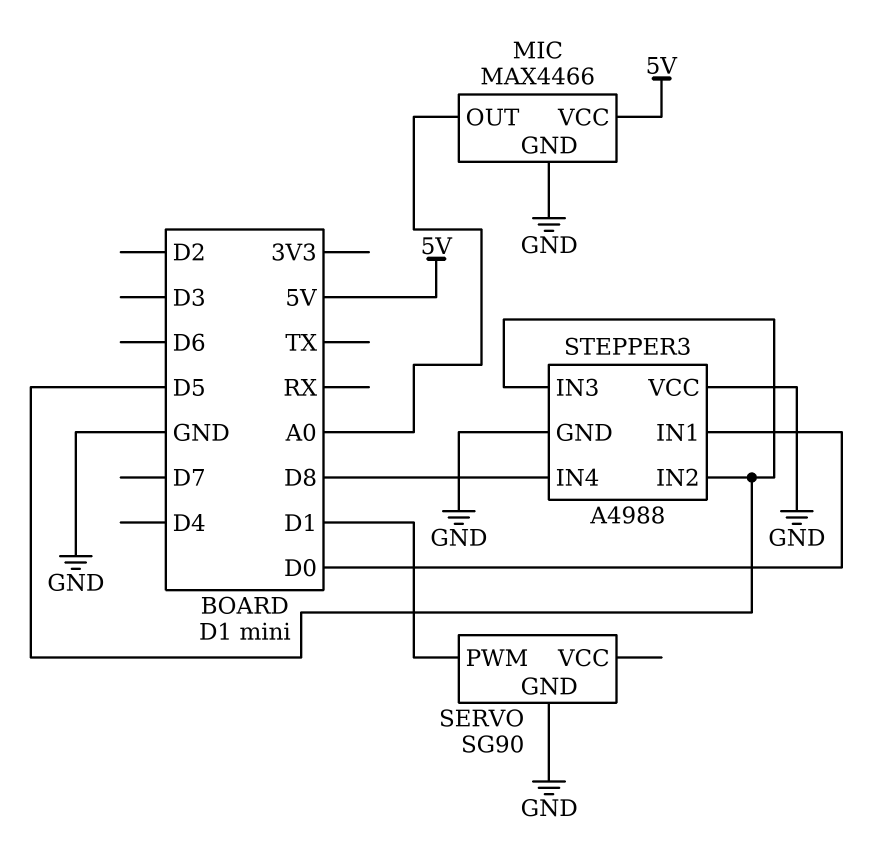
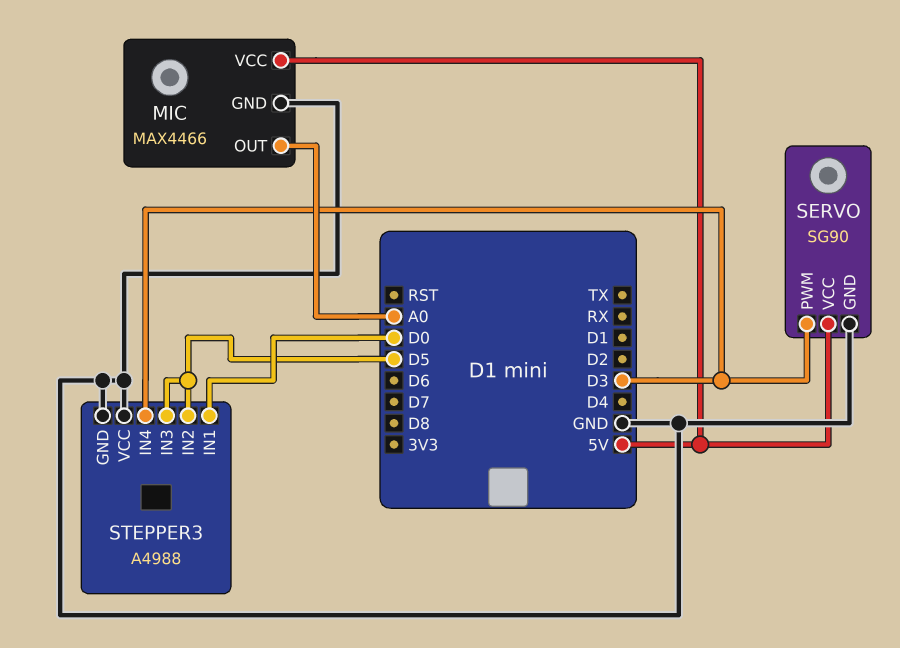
SERVO pin PWM: D1 -> D3
SERVO pin VCC: none -> 5V
STEPPER3 pin IN4: D8 -> D3

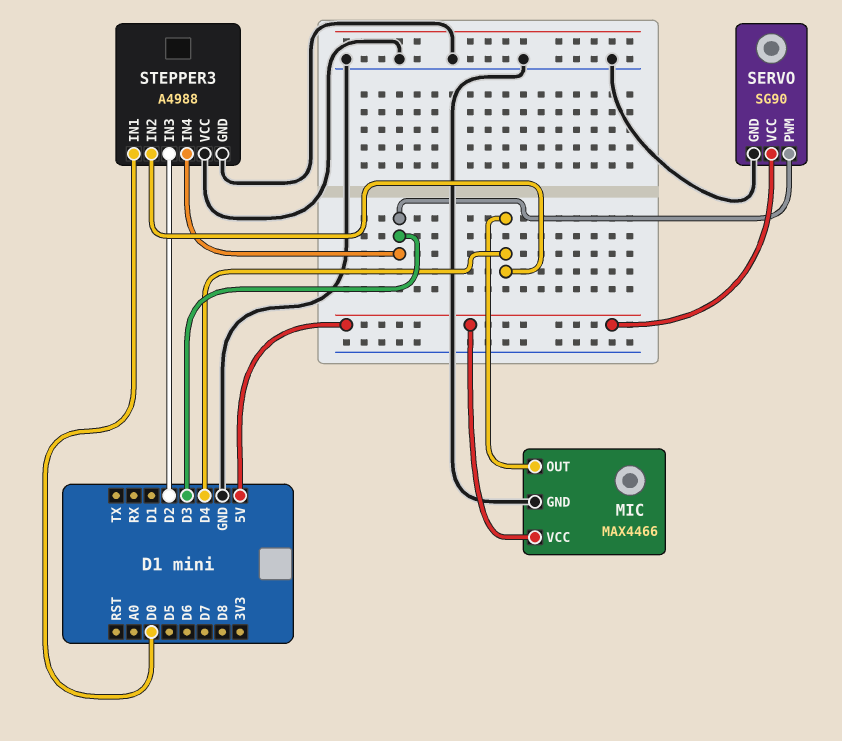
MIC pin OUT: A0 -> D4
STEPPER3 pin IN2: D5 -> D4
STEPPER3 pin IN3: D5 -> D2

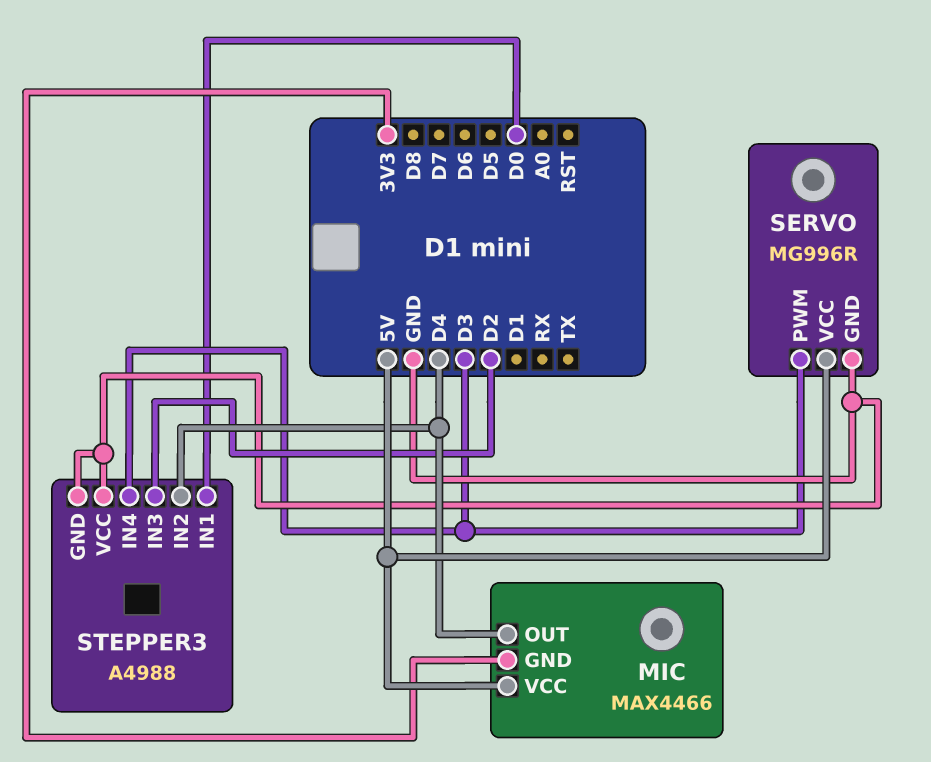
MIC pin GND: GND -> 3V3
SERVO: SG90 -> MG996R

